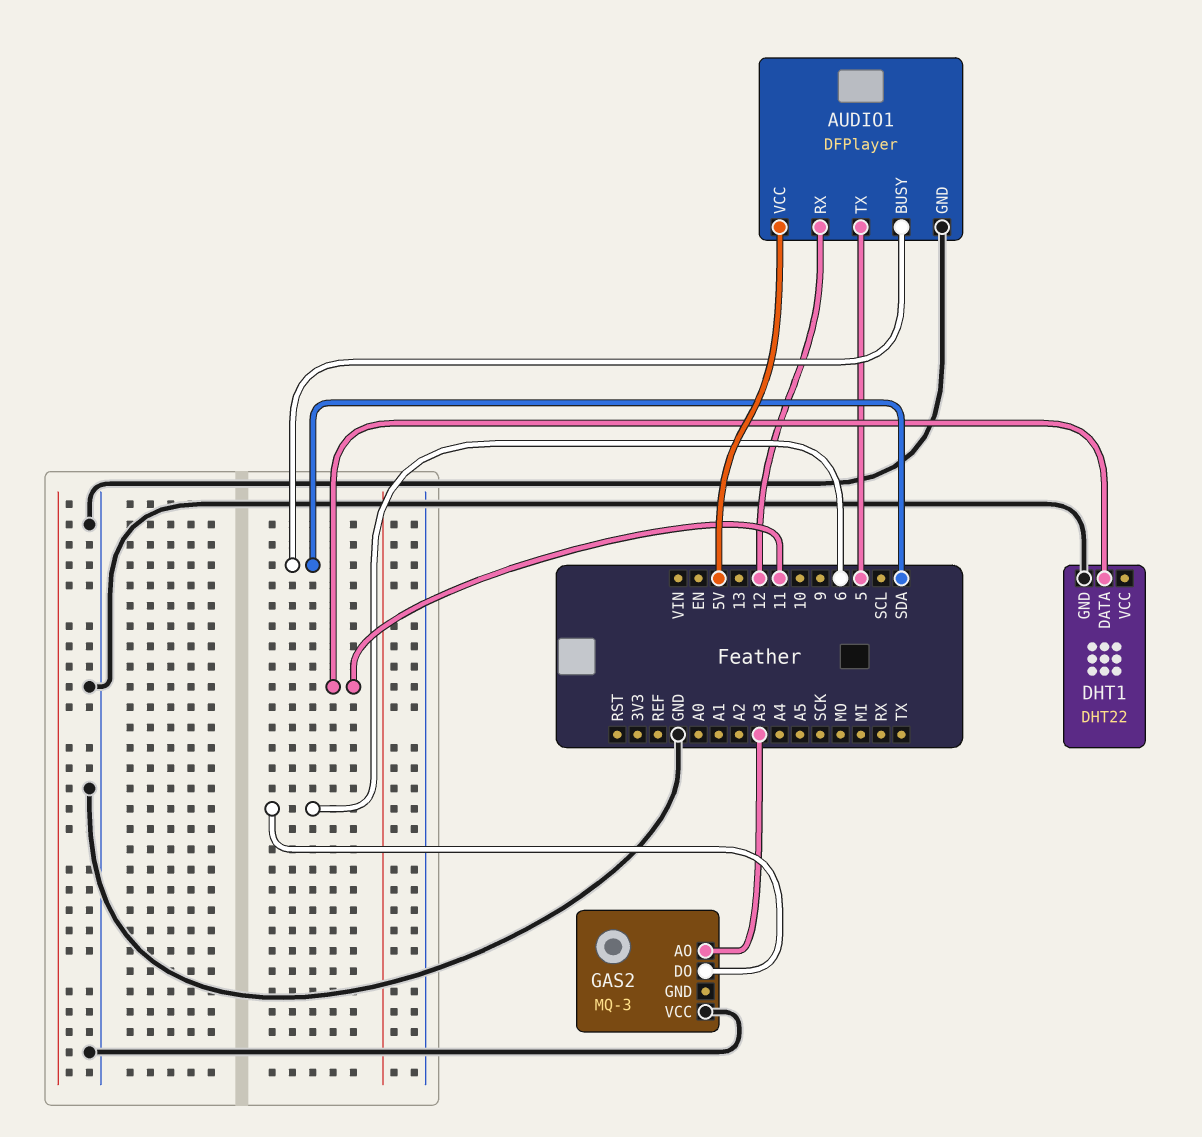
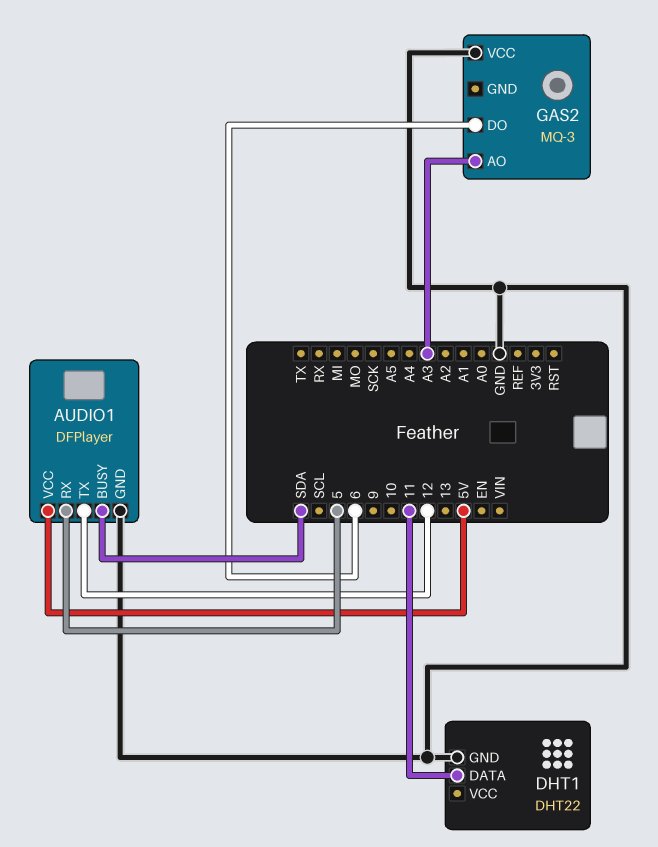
AUDIO1 pin RX: 12 -> 5
AUDIO1 pin TX: 5 -> 12

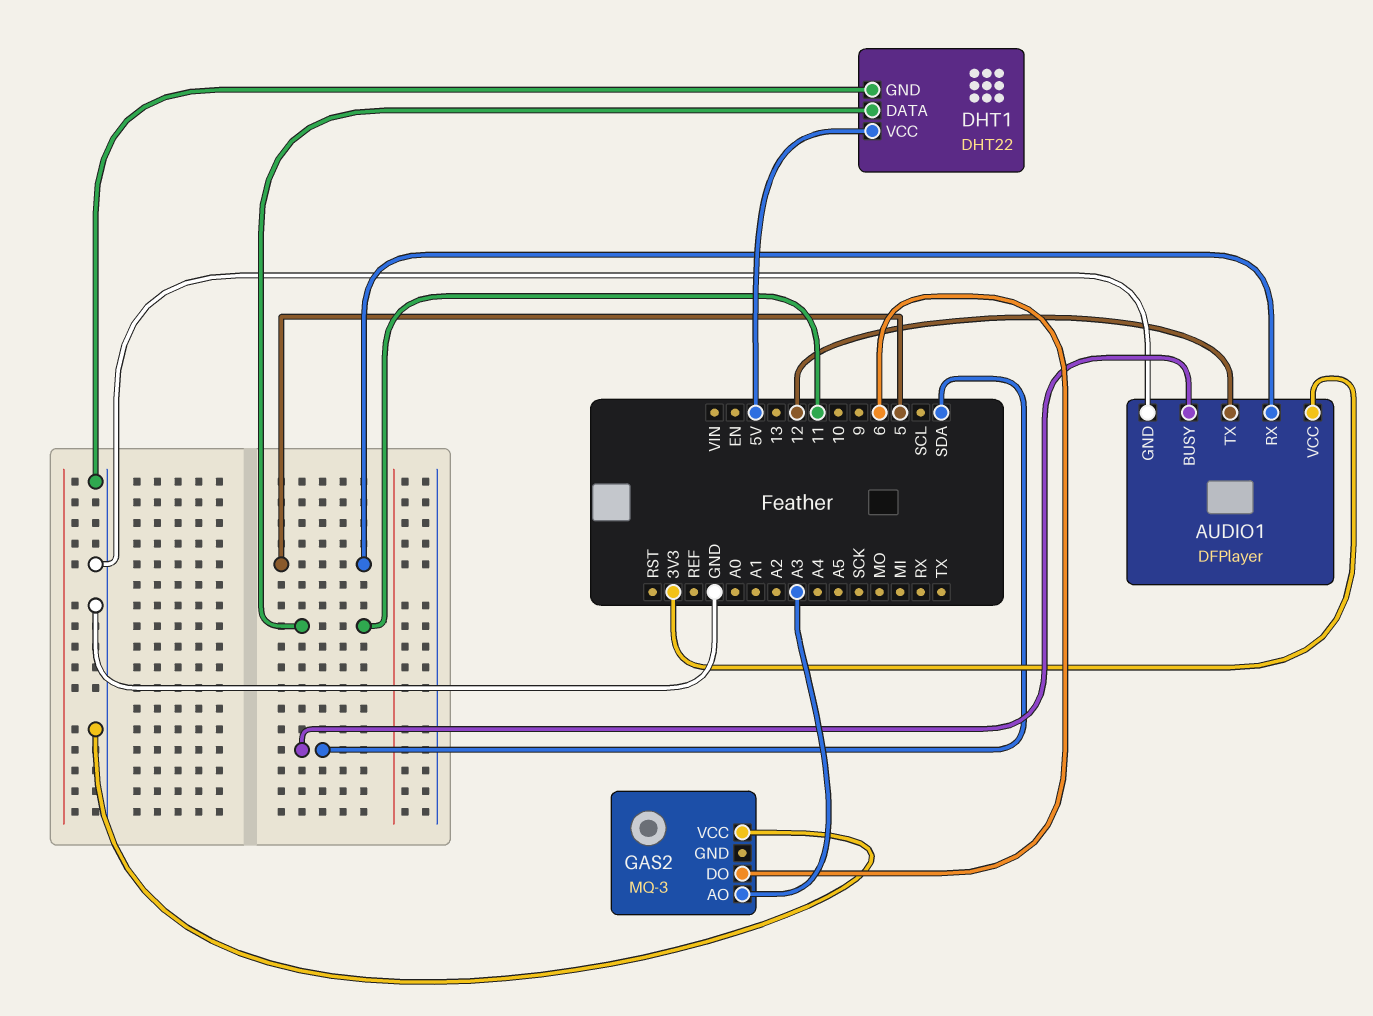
AUDIO1 pin VCC: 5V -> 3V3
DHT1 pin VCC: none -> 5V

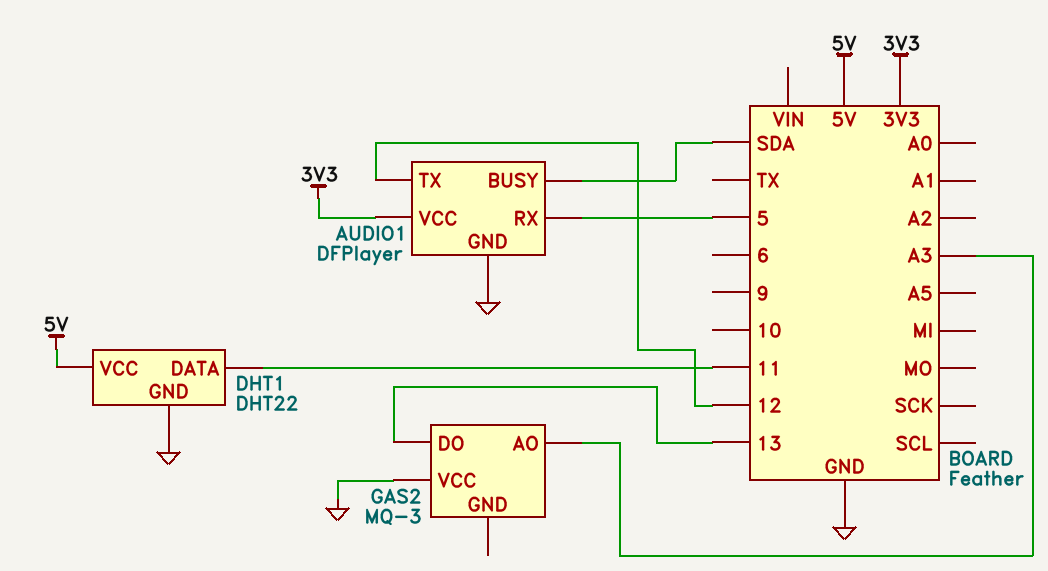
GAS2 pin DO: 6 -> 13

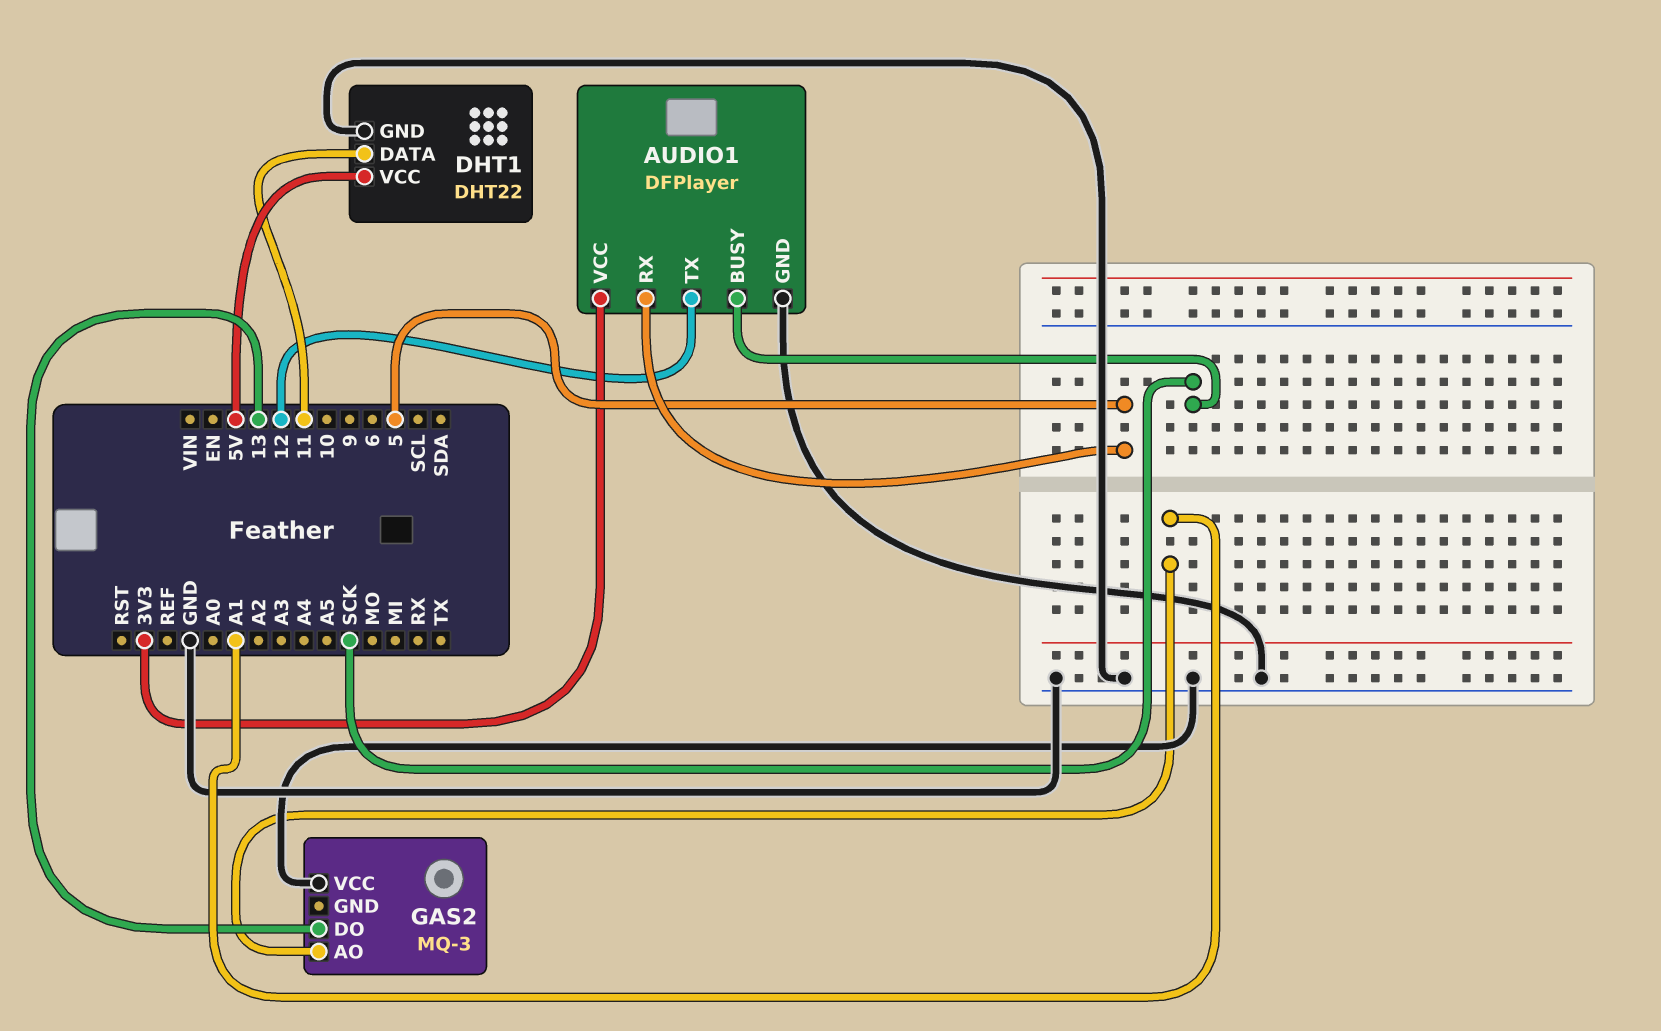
AUDIO1 pin BUSY: SDA -> SCK
GAS2 pin AO: A3 -> A1

